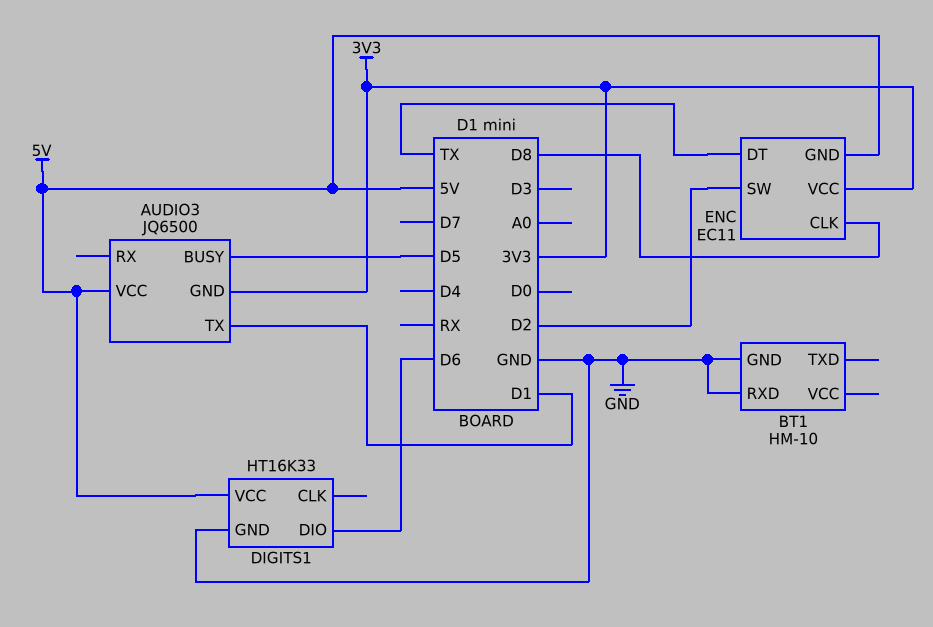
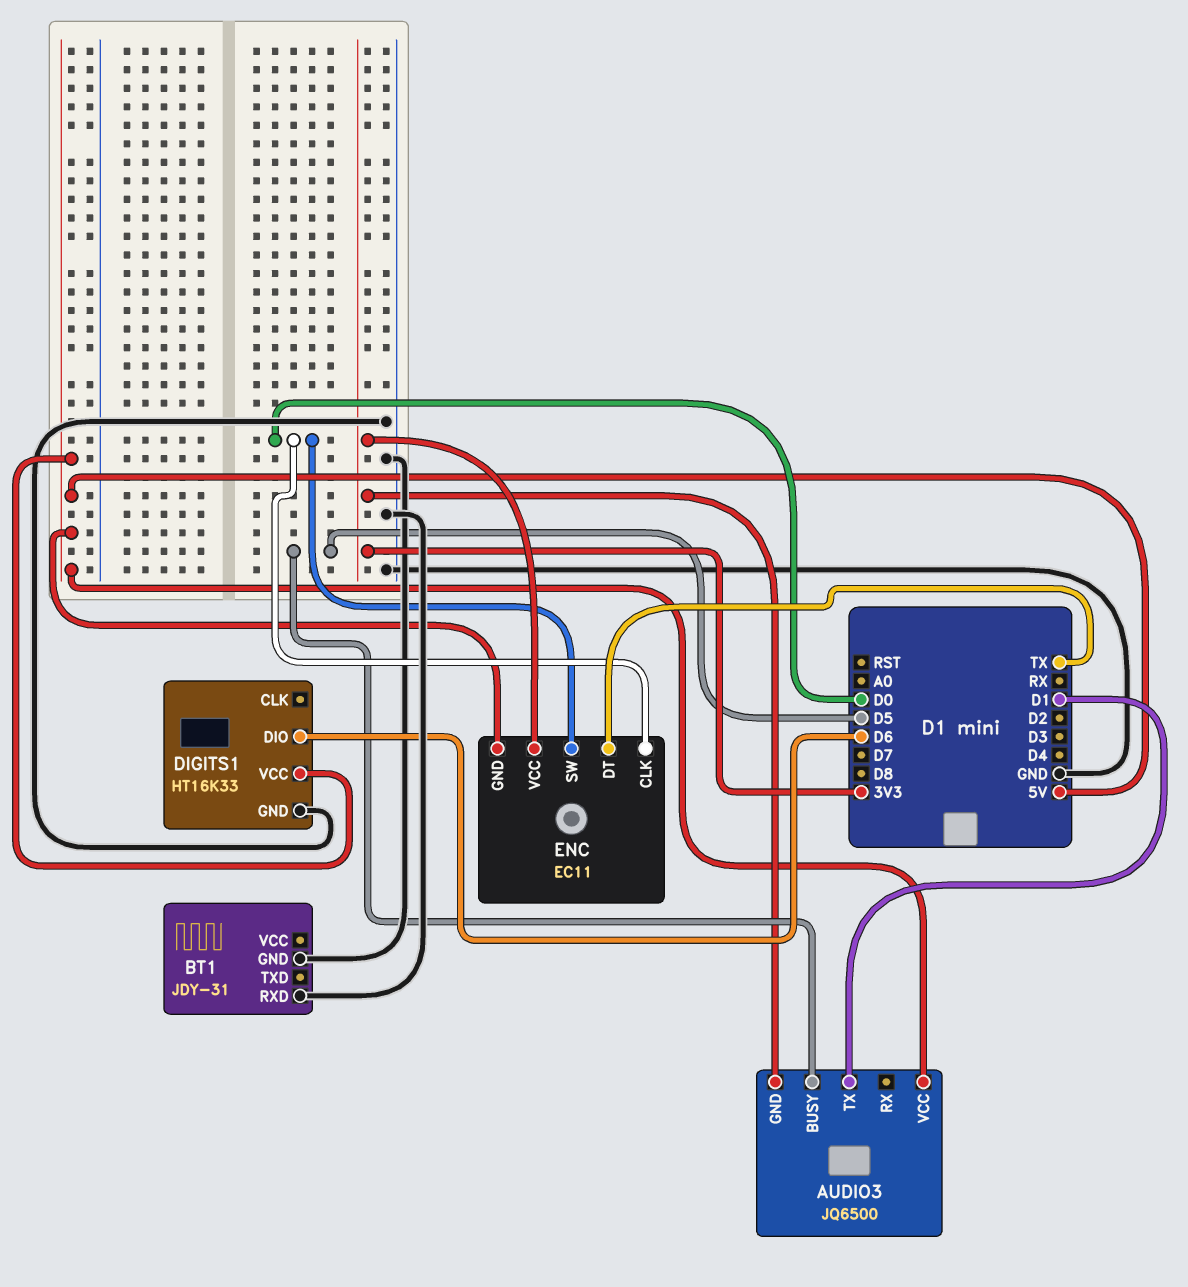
BT1: HM-10 -> JDY-31
ENC pin CLK: D8 -> D0
ENC pin SW: D2 -> D0

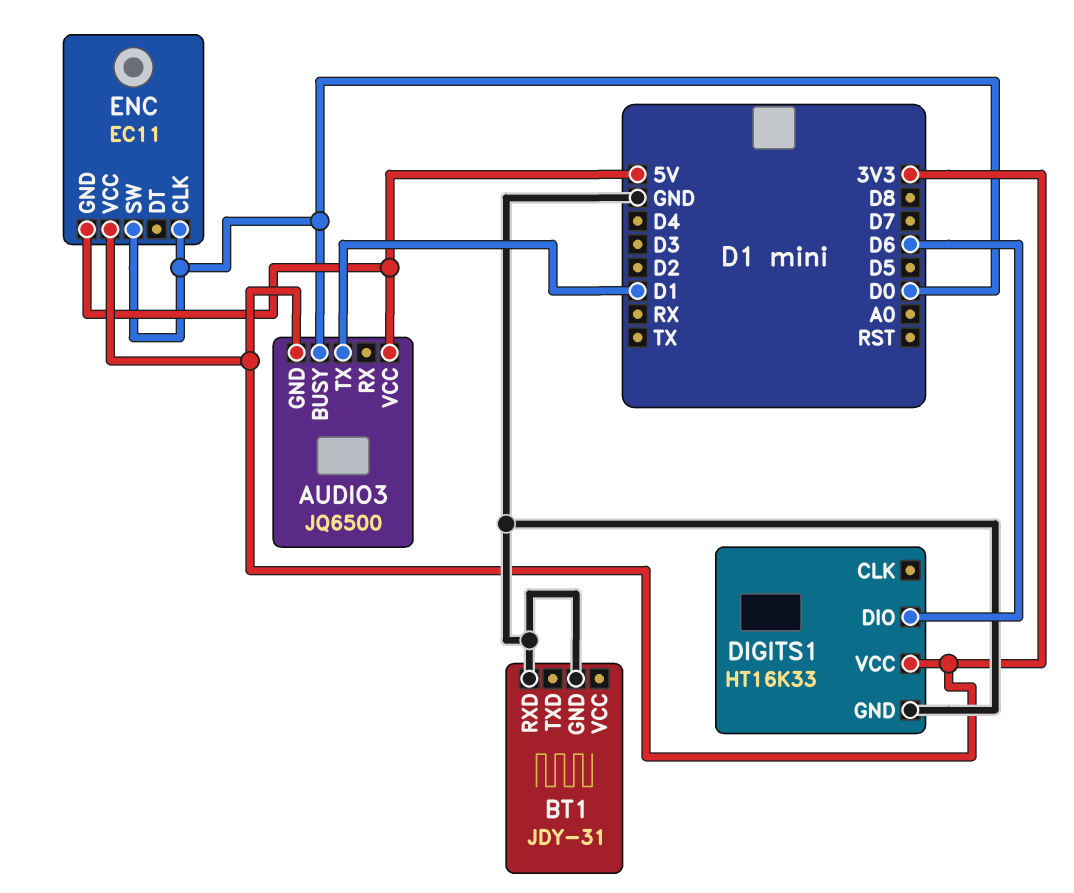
AUDIO3 pin BUSY: D5 -> D0
DIGITS1 pin VCC: 5V -> 3V3
ENC pin DT: TX -> none

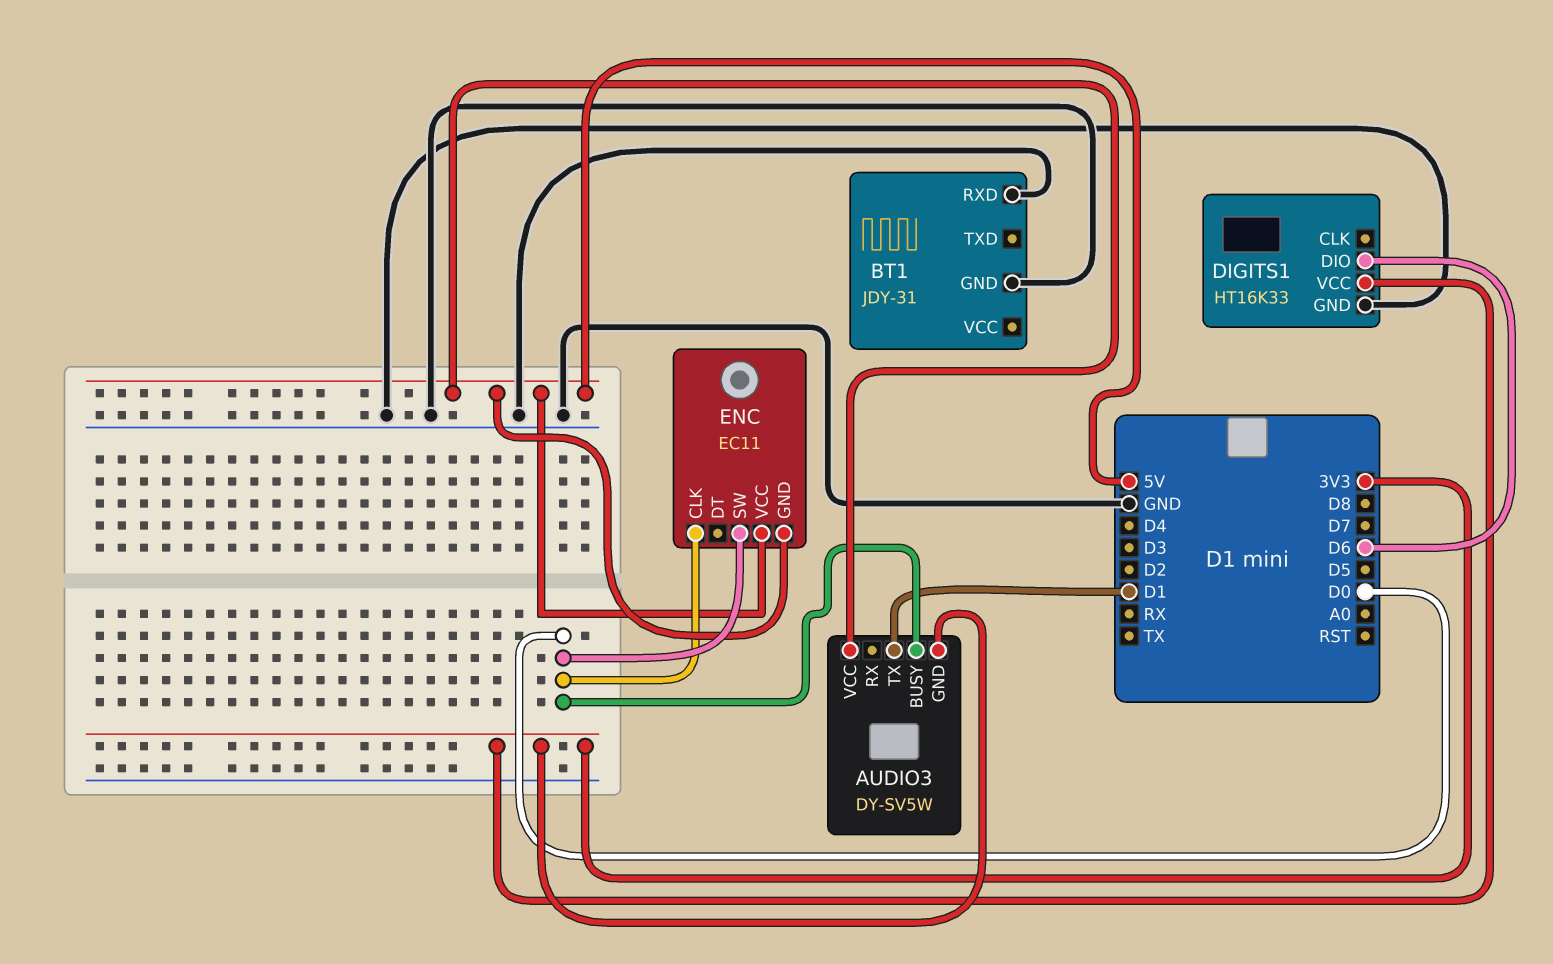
AUDIO3: JQ6500 -> DY-SV5W
ENC pin VCC: 3V3 -> 5V

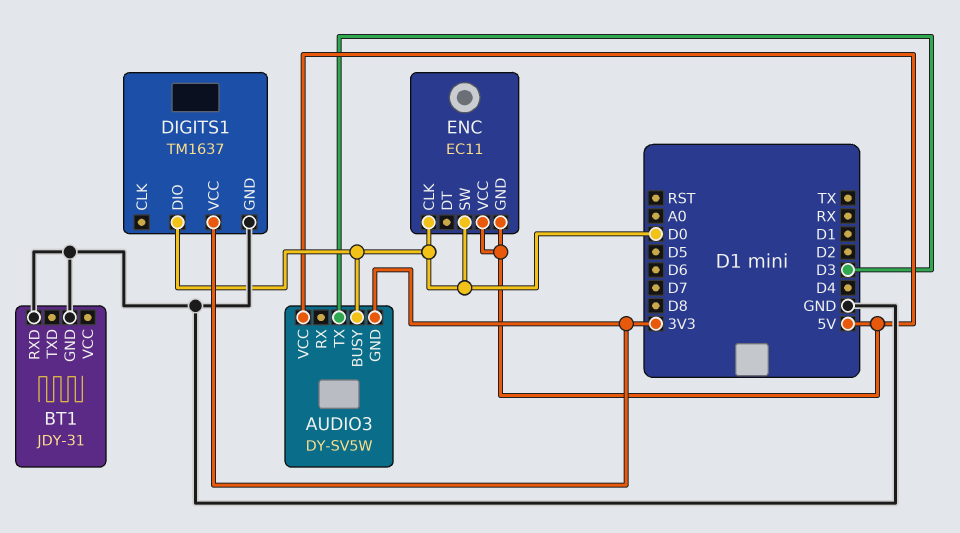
AUDIO3 pin TX: D1 -> D3
DIGITS1: HT16K33 -> TM1637
DIGITS1 pin DIO: D6 -> D0

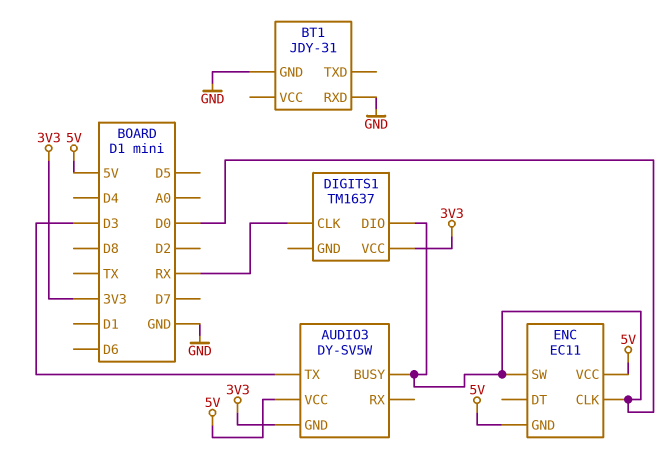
DIGITS1 pin CLK: none -> RX
DIGITS1 pin GND: GND -> none

